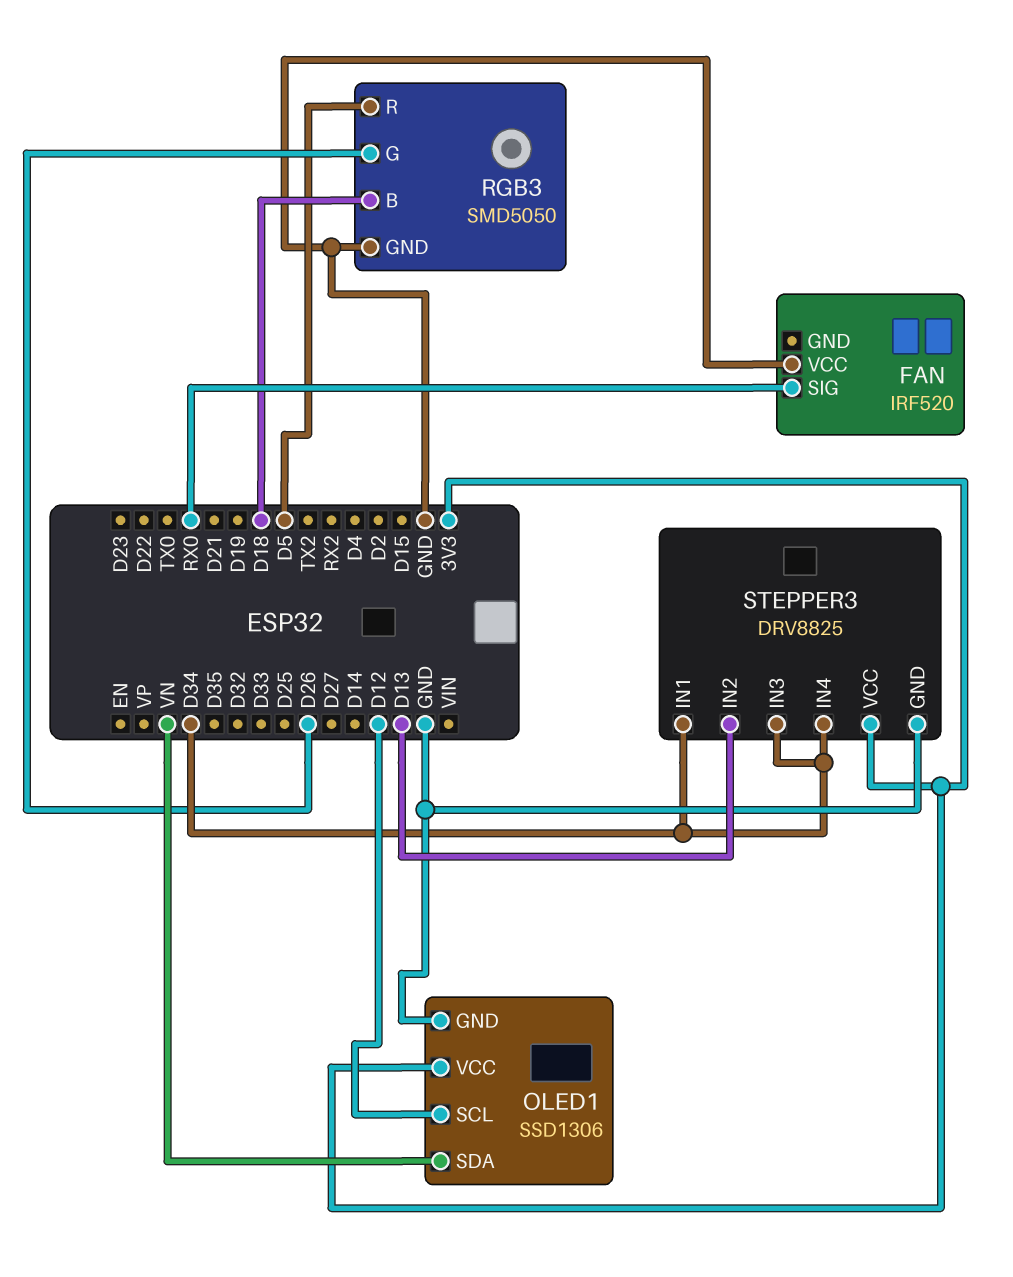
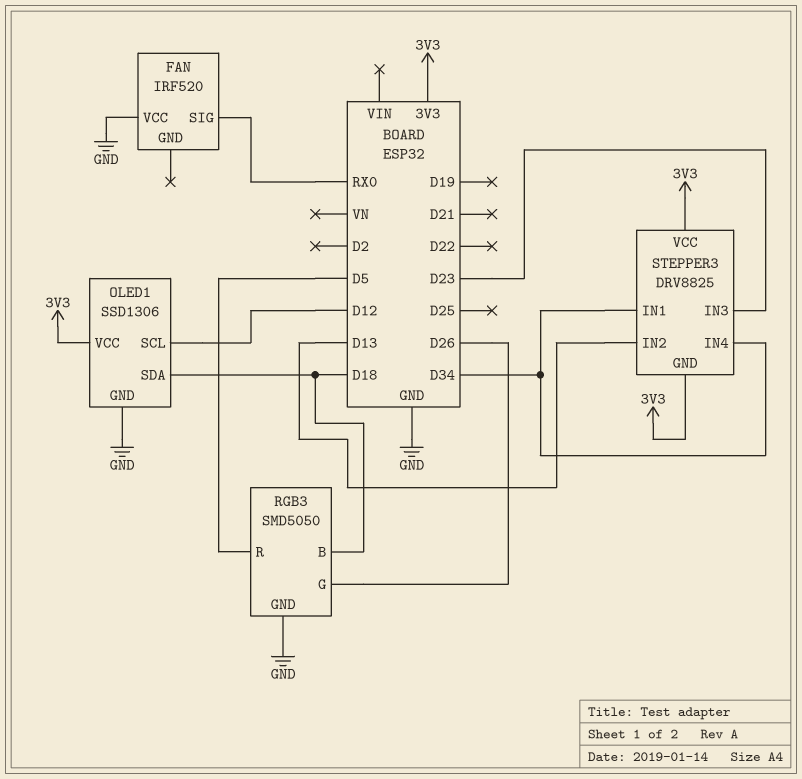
OLED1 pin SDA: VN -> D18
STEPPER3 pin GND: GND -> 3V3
STEPPER3 pin IN3: D34 -> D23

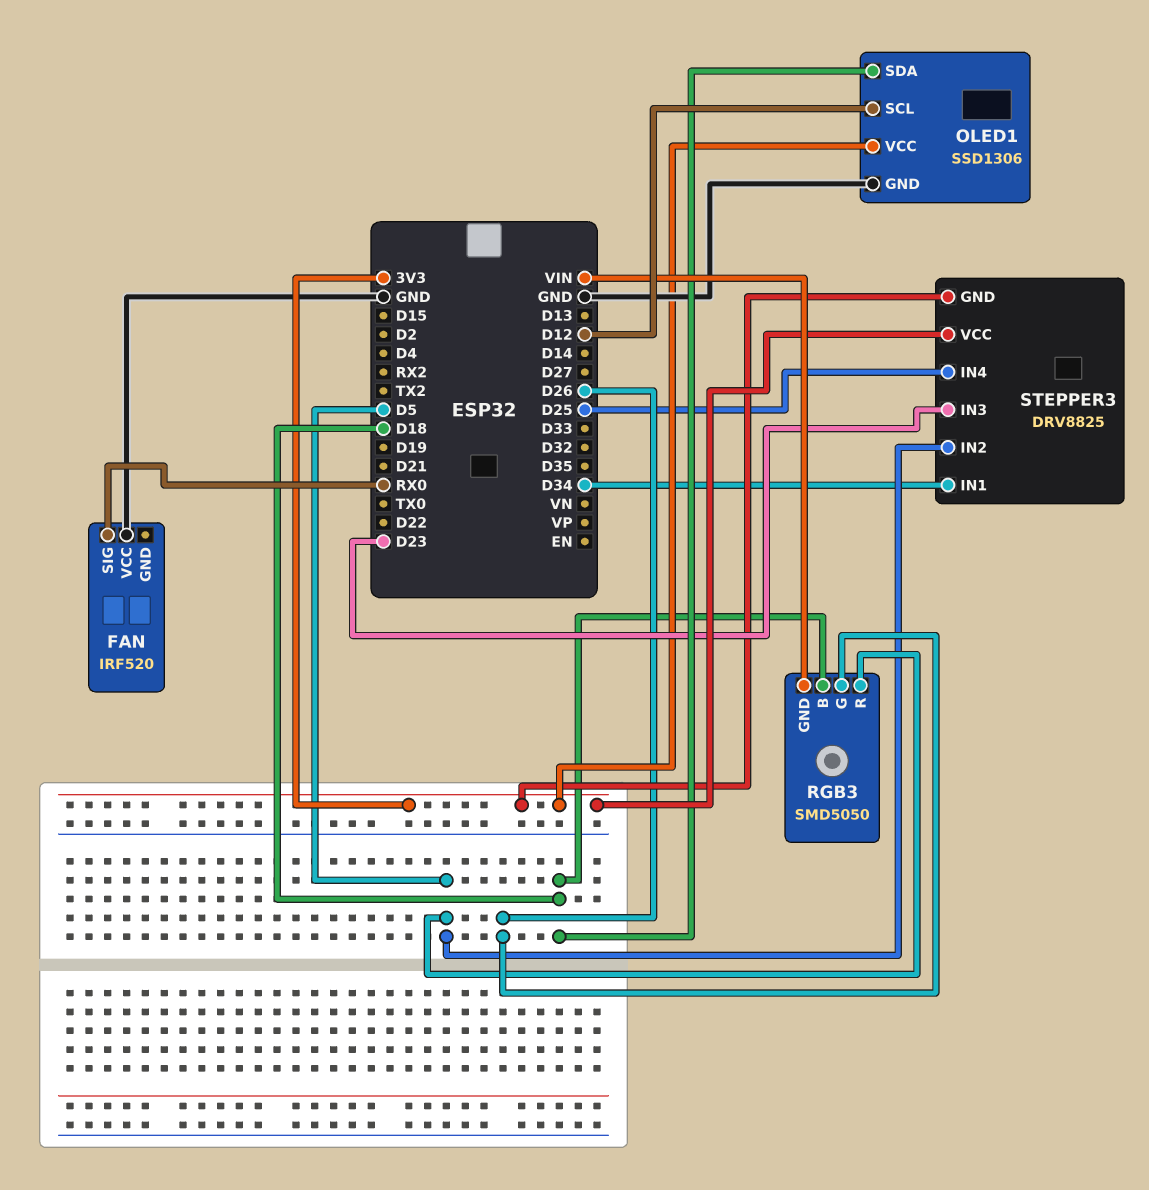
RGB3 pin GND: GND -> VIN
STEPPER3 pin IN2: D13 -> D5
STEPPER3 pin IN4: D34 -> D25

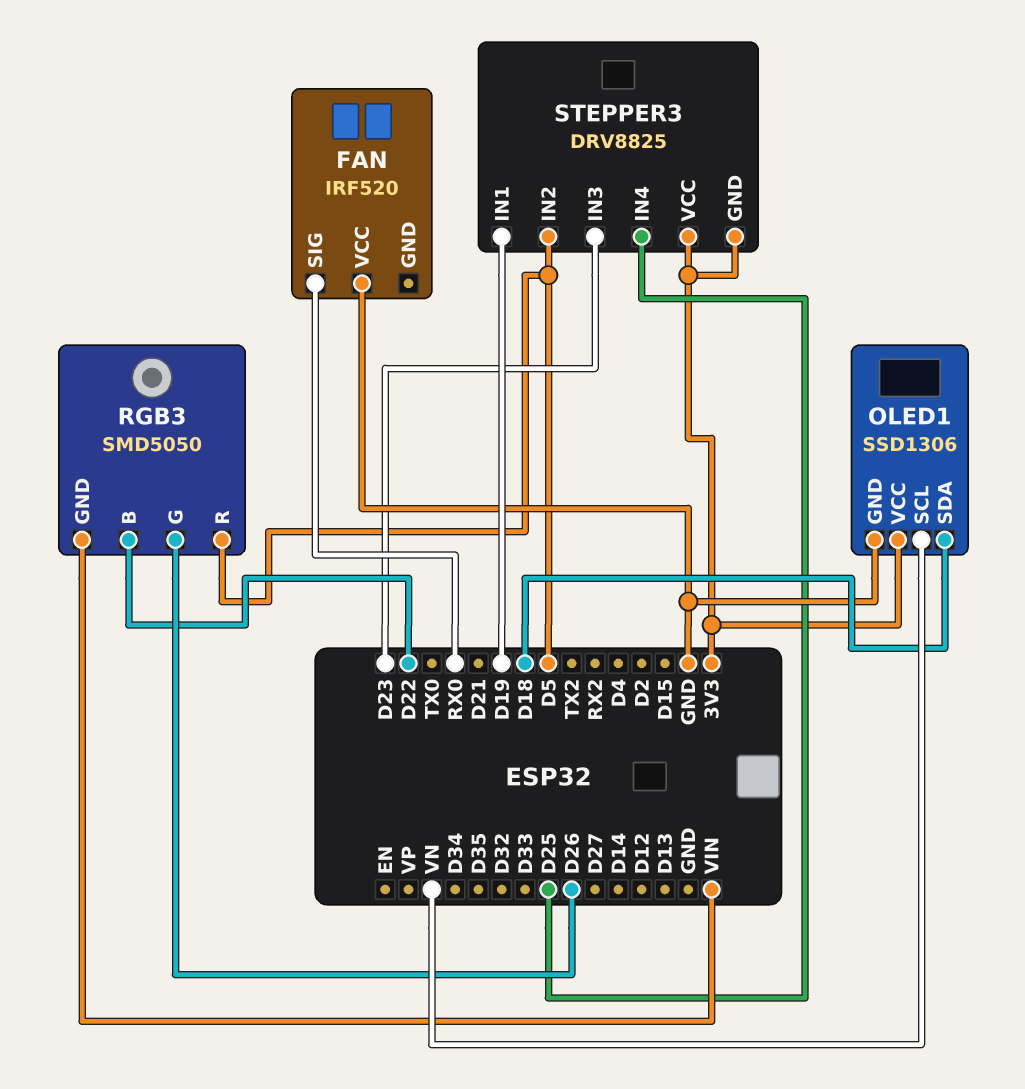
OLED1 pin SCL: D12 -> VN
RGB3 pin B: D18 -> D22
STEPPER3 pin IN1: D34 -> D19

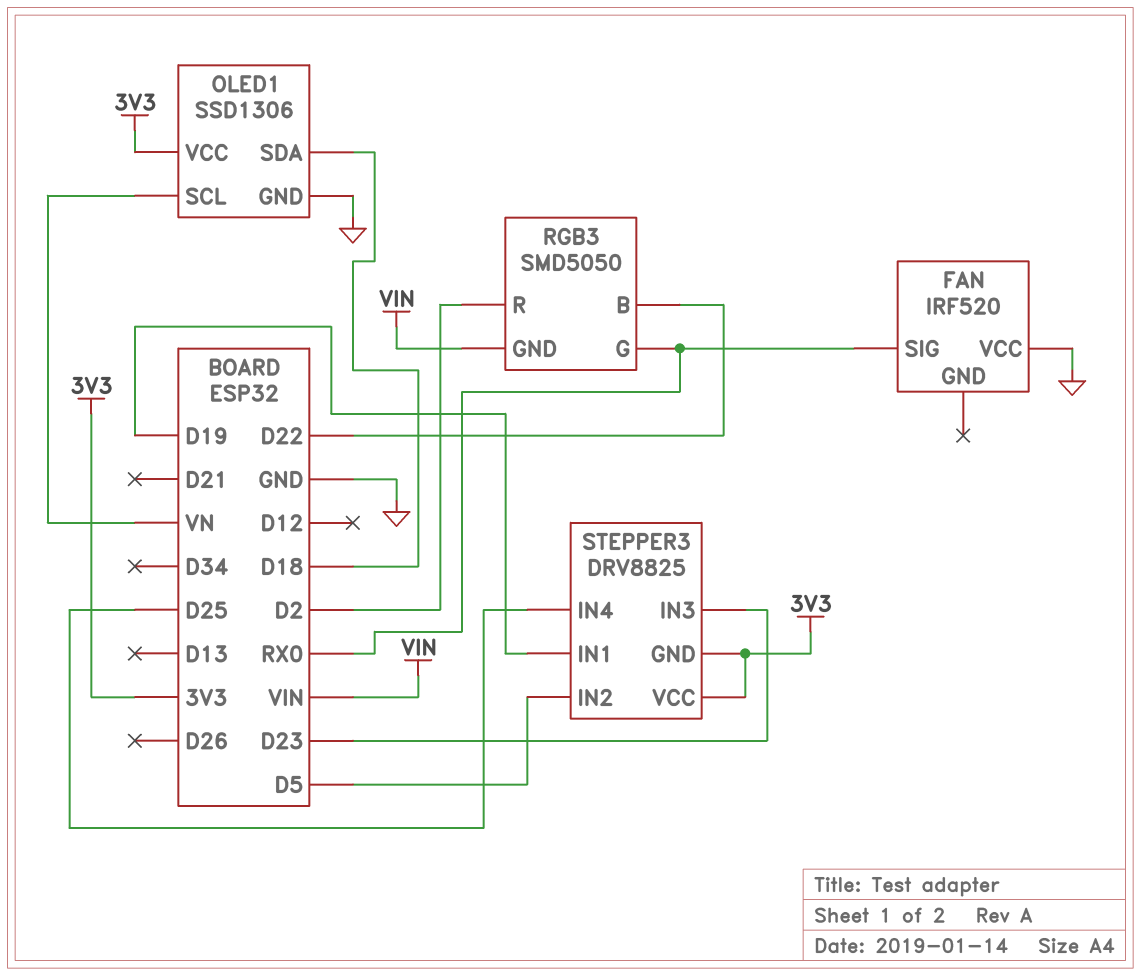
RGB3 pin G: D26 -> RX0
RGB3 pin R: D5 -> D2

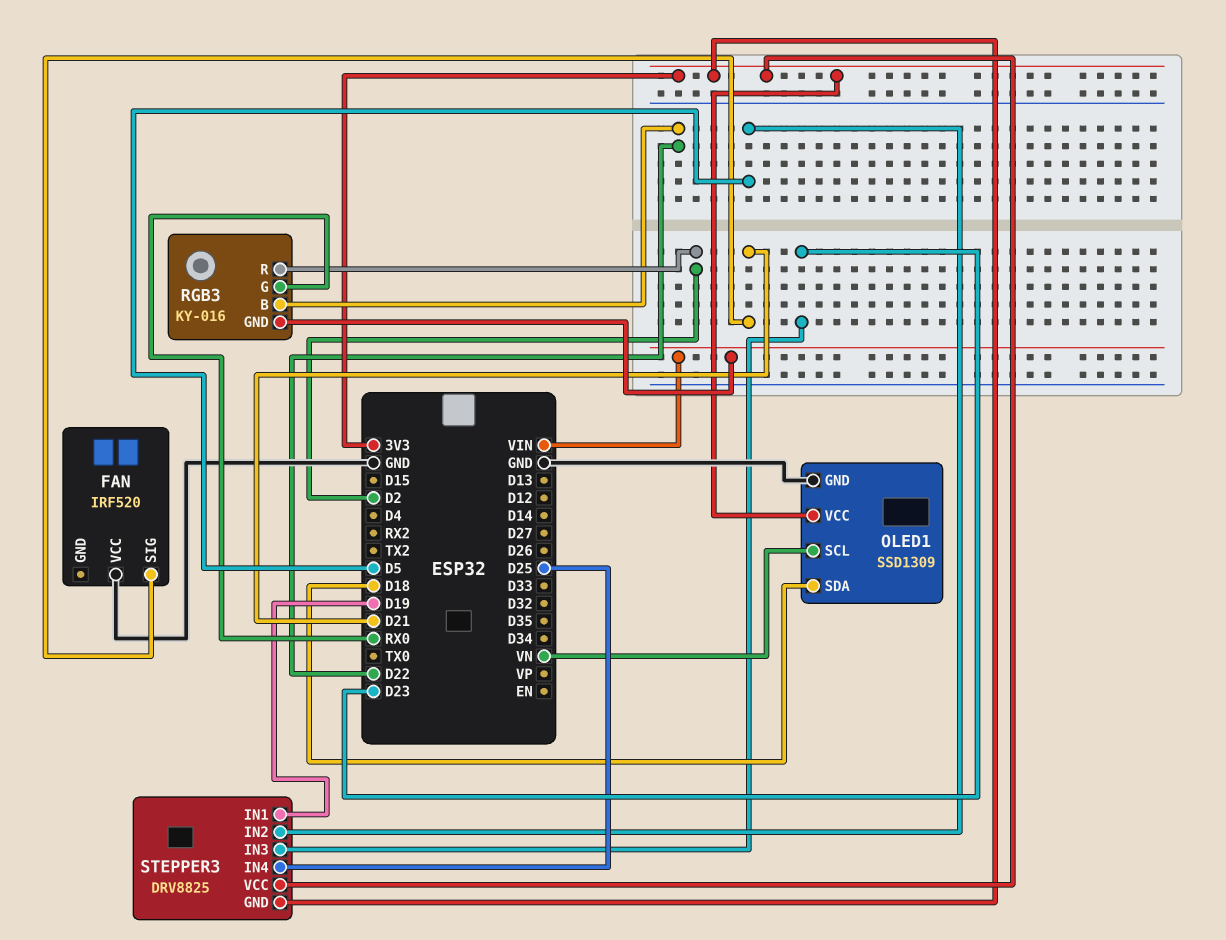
FAN pin SIG: RX0 -> D21
OLED1: SSD1306 -> SSD1309
RGB3: SMD5050 -> KY-016

